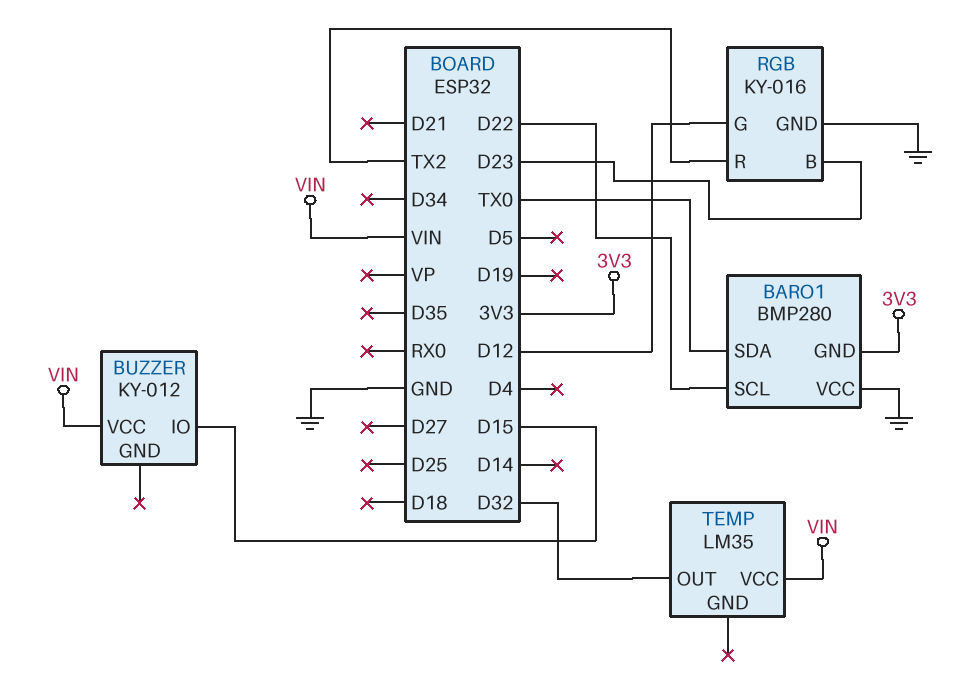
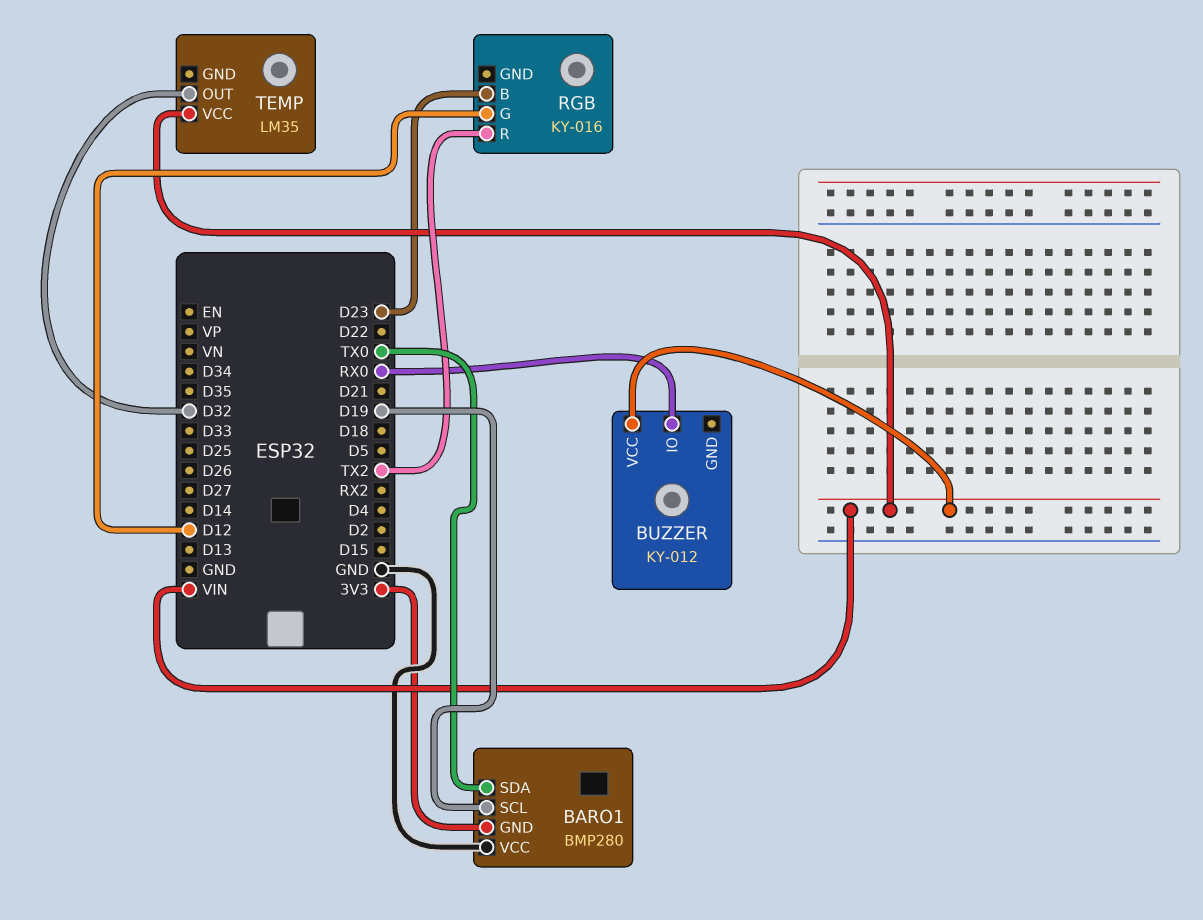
BARO1 pin SCL: D22 -> D19
BUZZER pin IO: D15 -> RX0
RGB pin GND: GND -> none

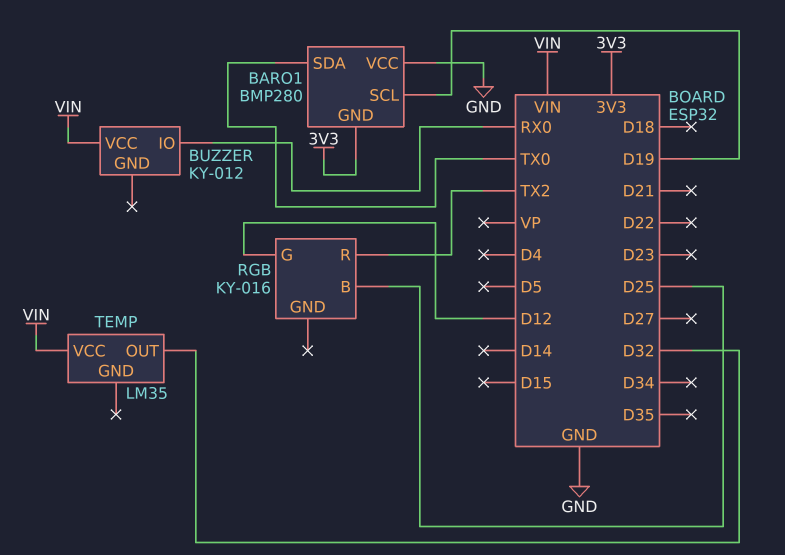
RGB pin B: D23 -> D25

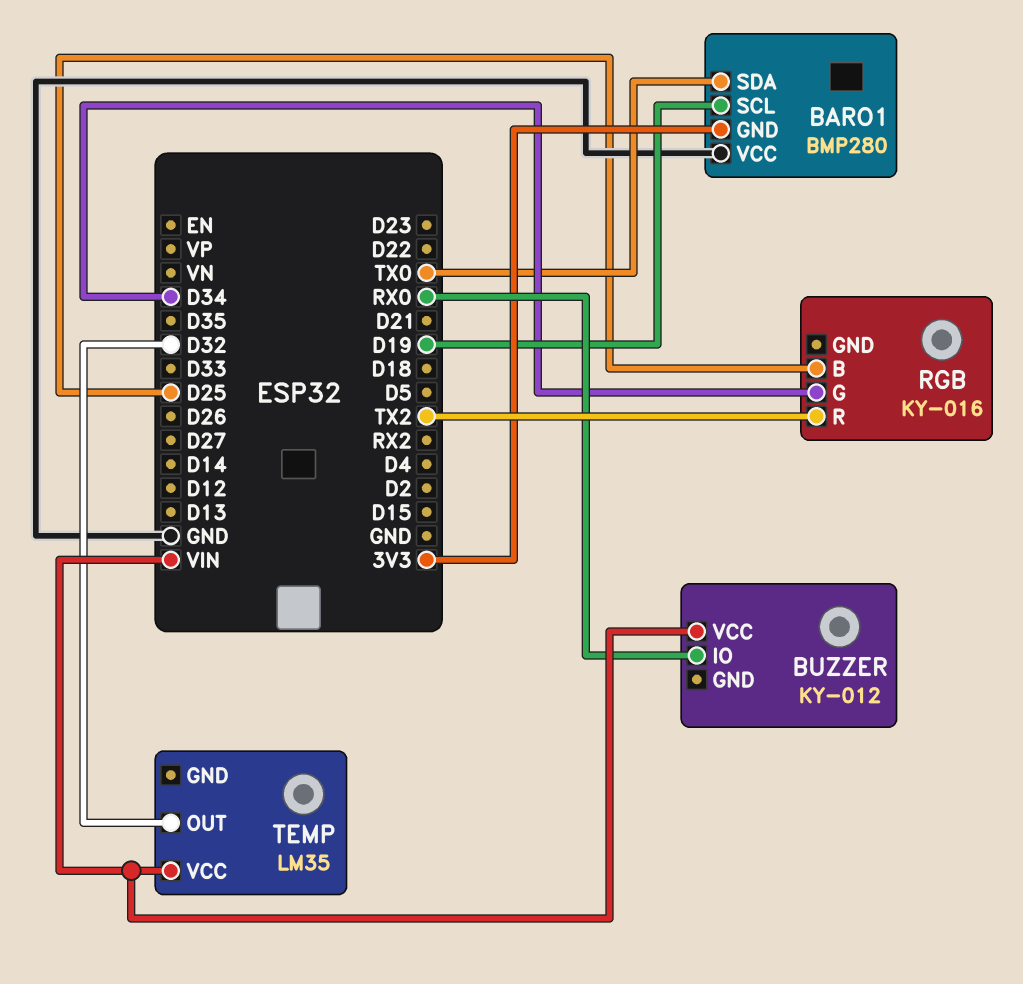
RGB pin G: D12 -> D34

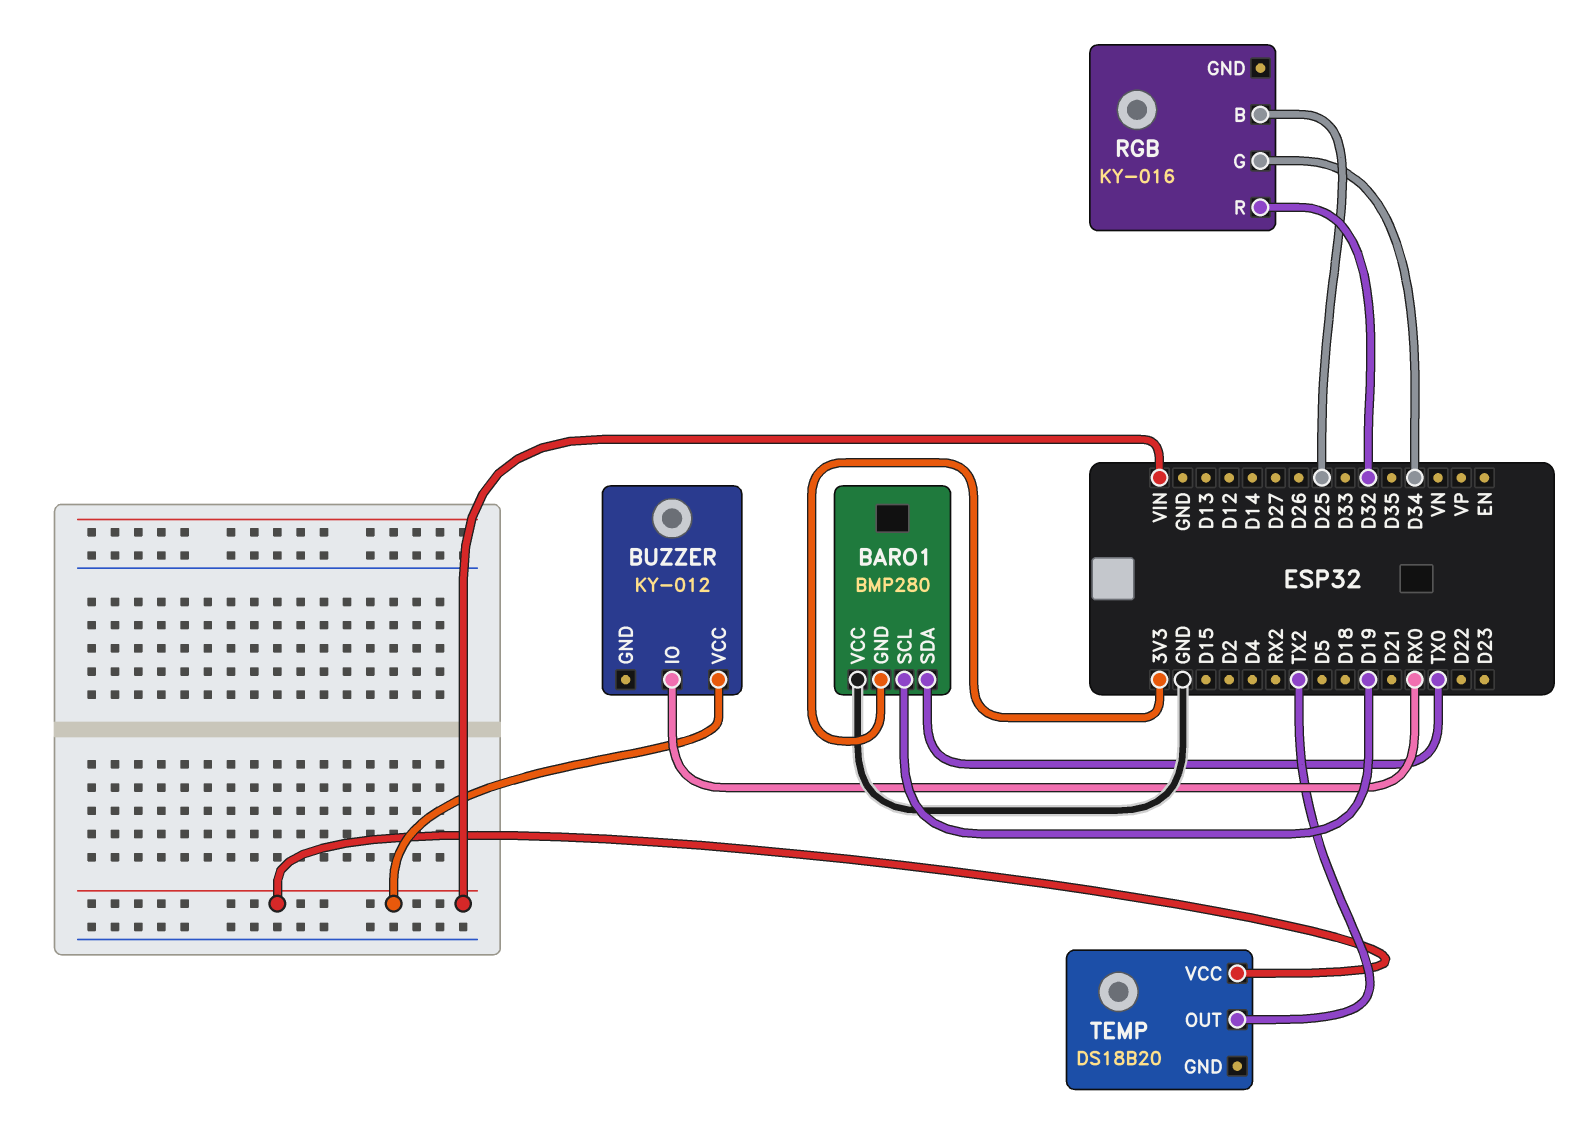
RGB pin R: TX2 -> D32
TEMP: LM35 -> DS18B20
TEMP pin OUT: D32 -> TX2

